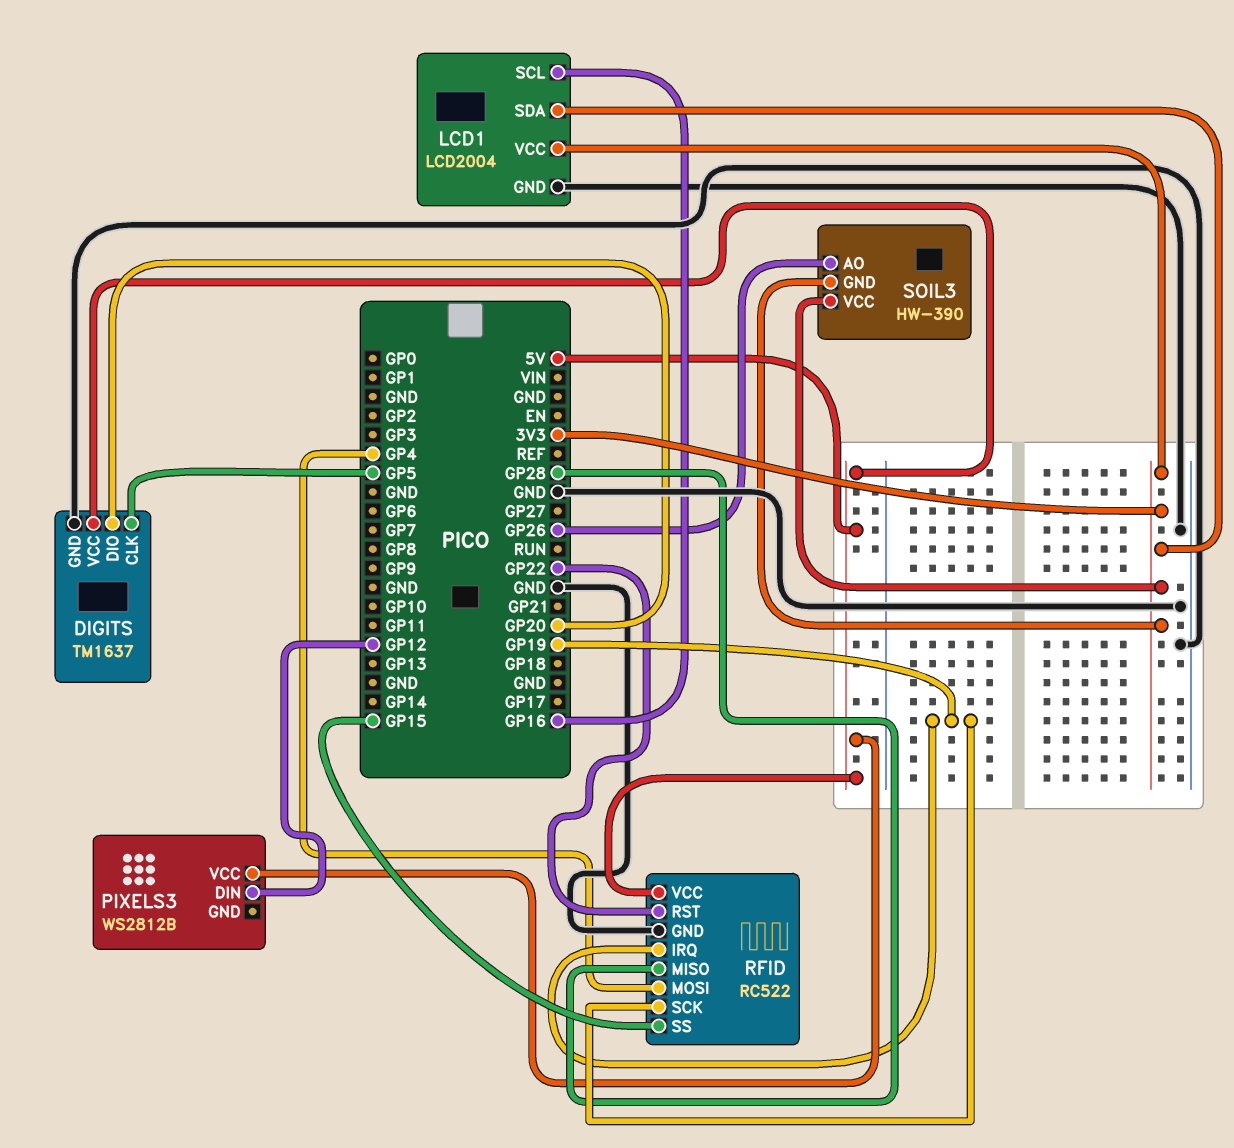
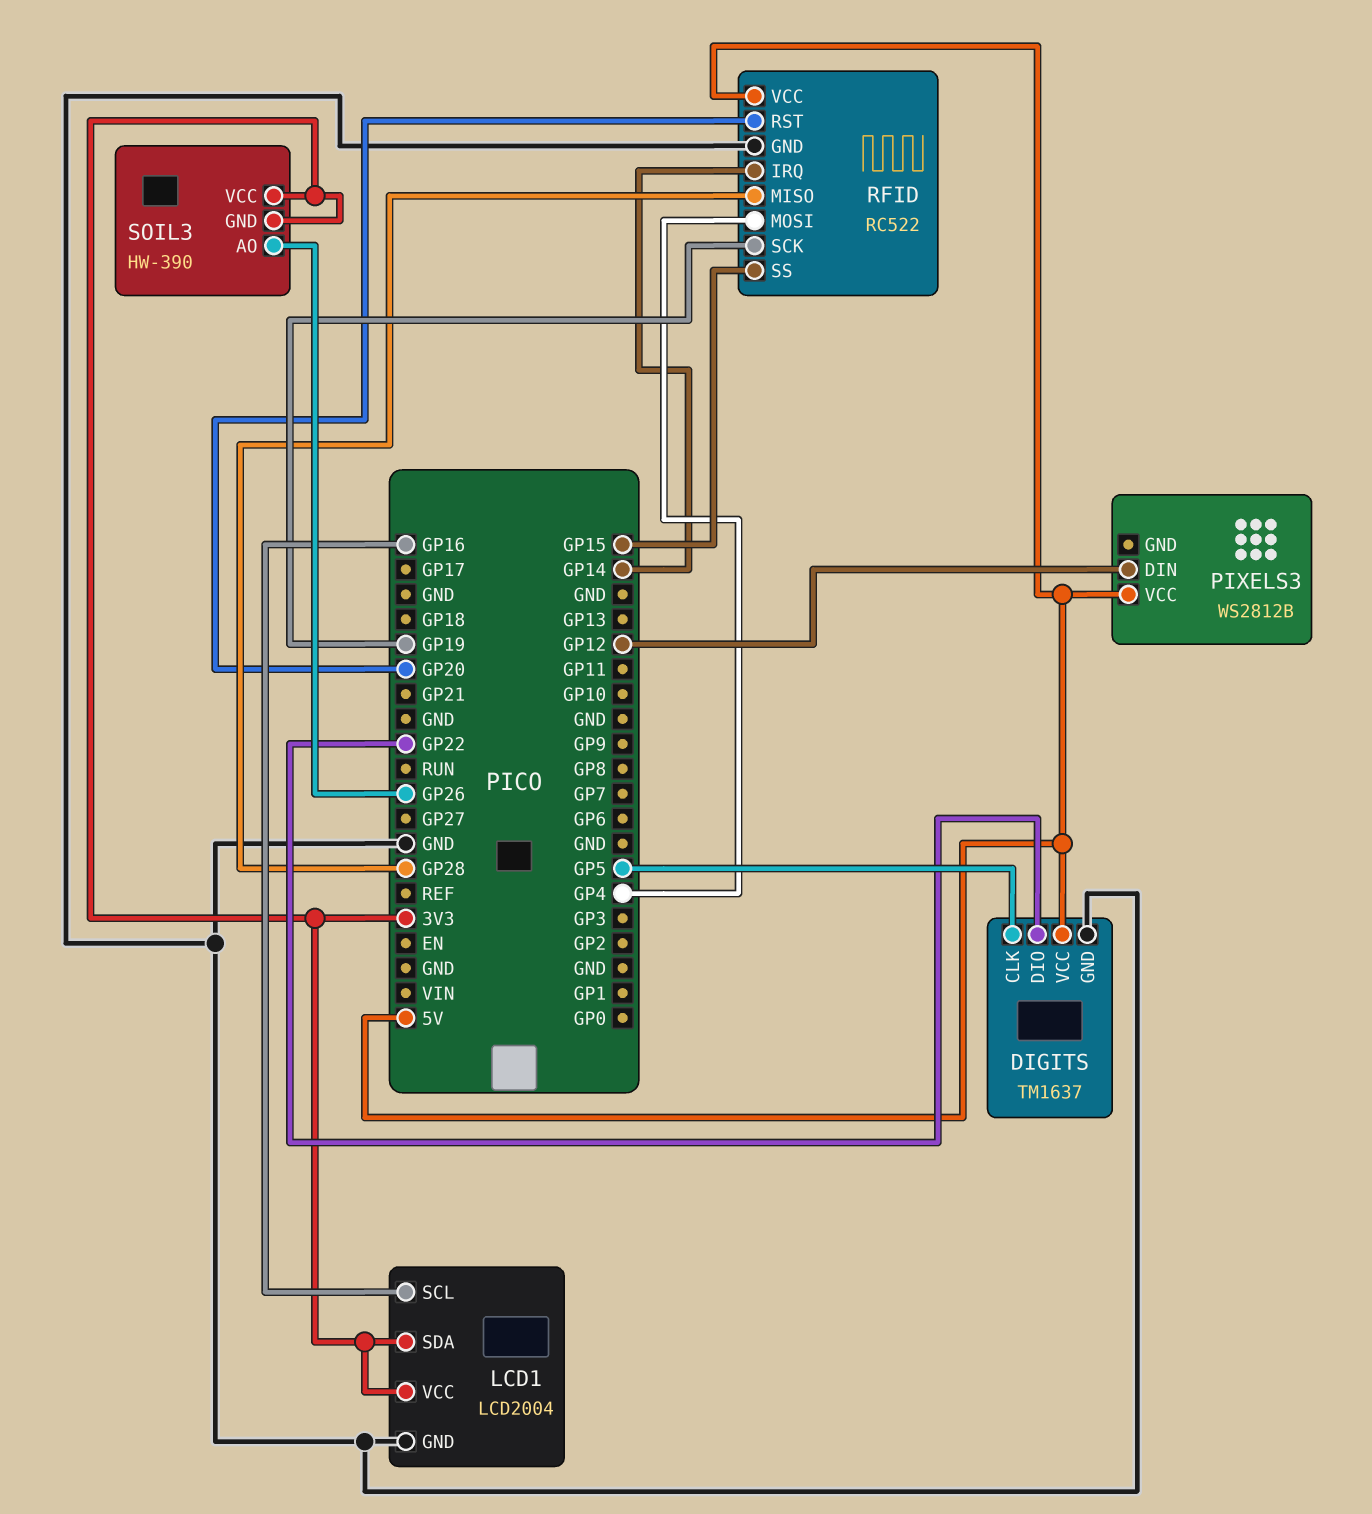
DIGITS pin DIO: GP20 -> GP22
RFID pin IRQ: GP19 -> GP14
RFID pin RST: GP22 -> GP20

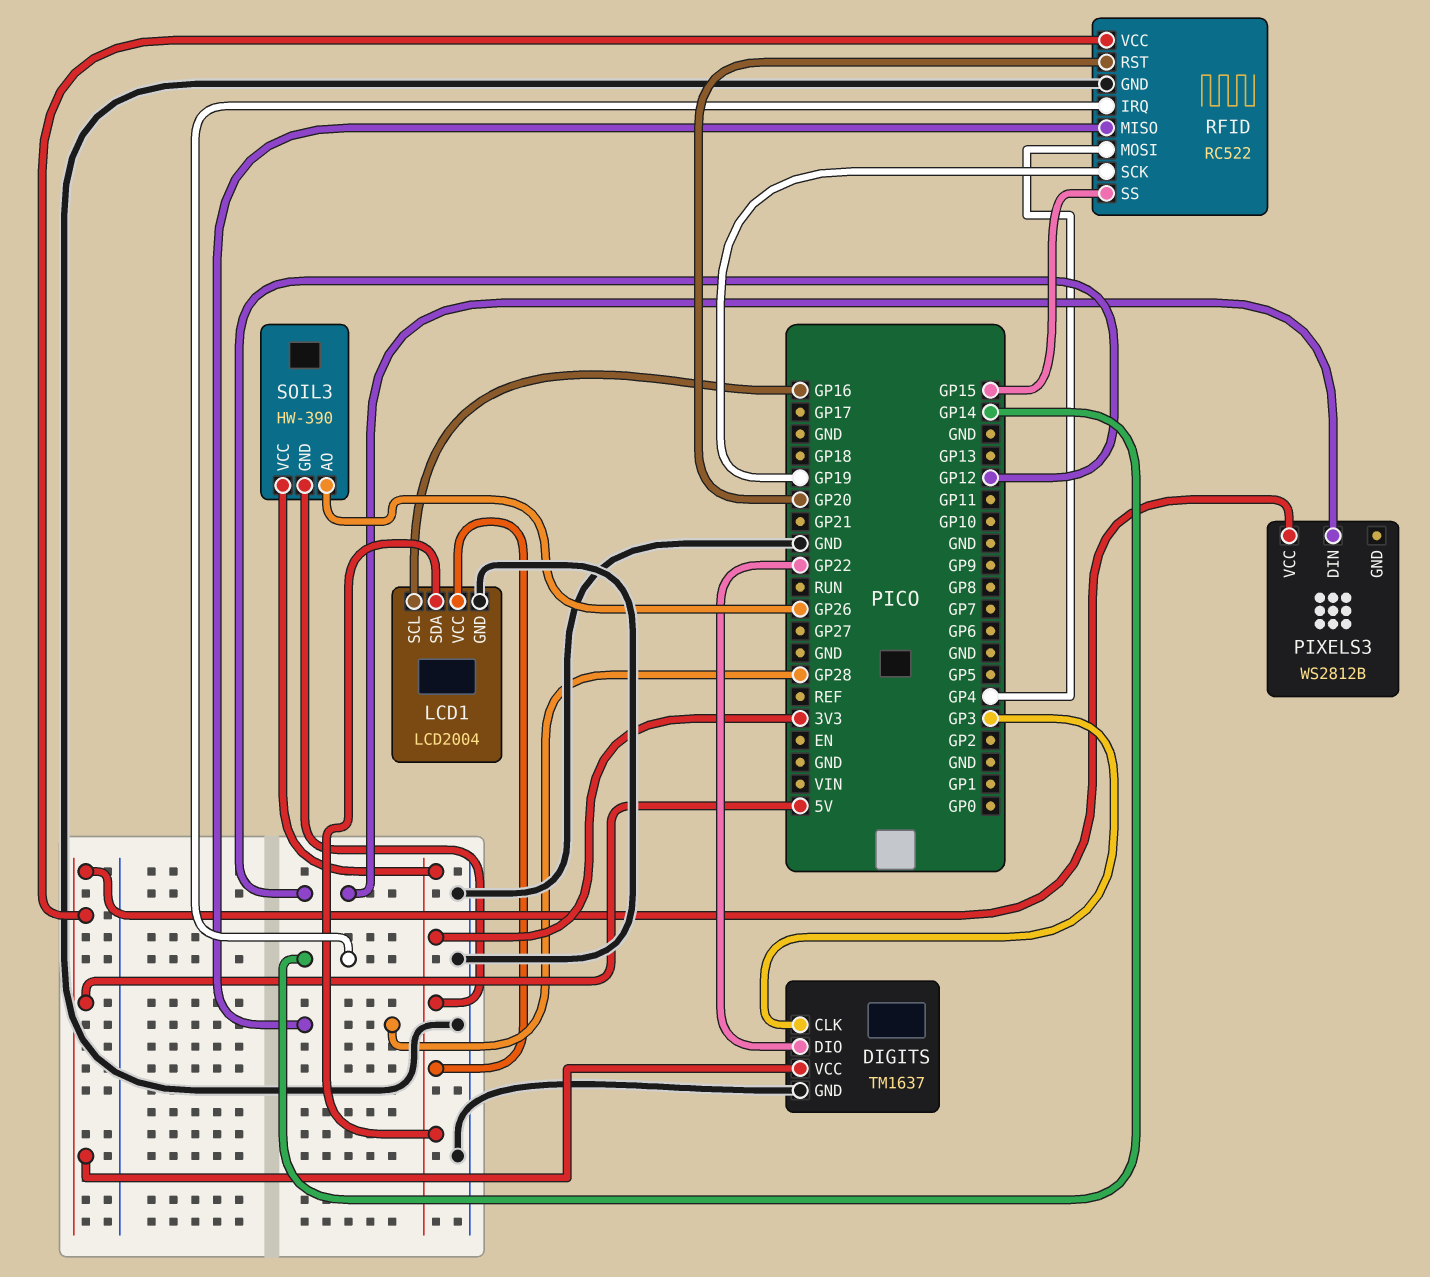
DIGITS pin CLK: GP5 -> GP3

